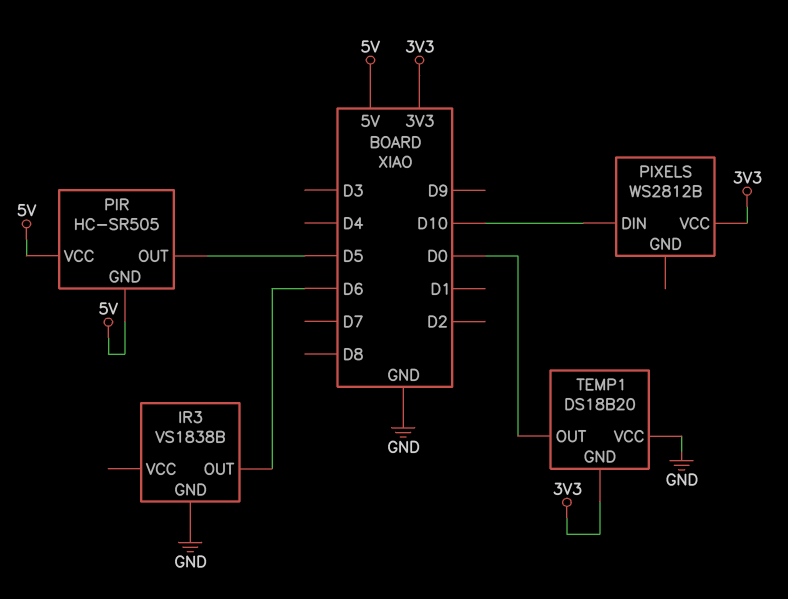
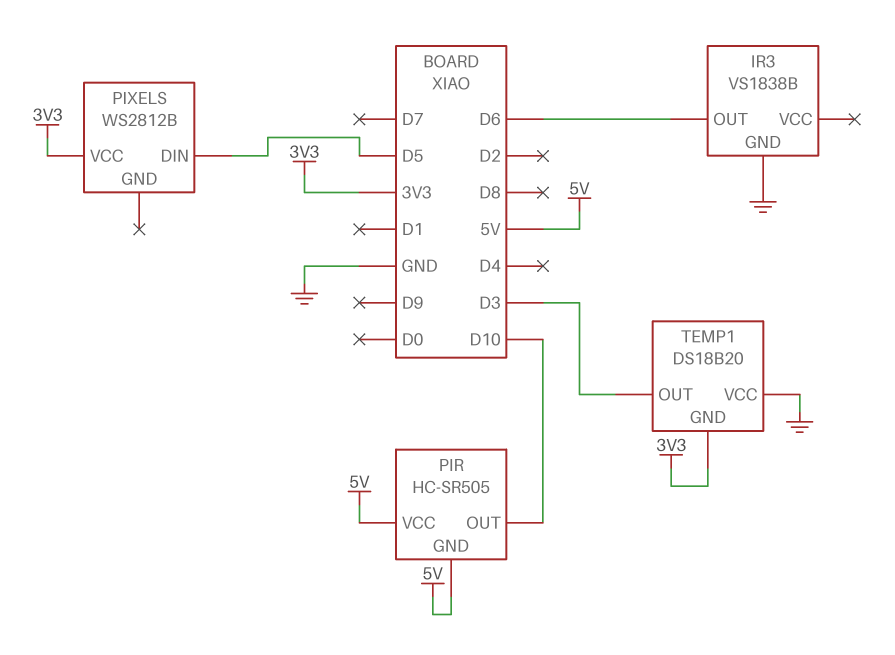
PIR pin OUT: D5 -> D10
PIXELS pin DIN: D10 -> D5
TEMP1 pin OUT: D0 -> D3

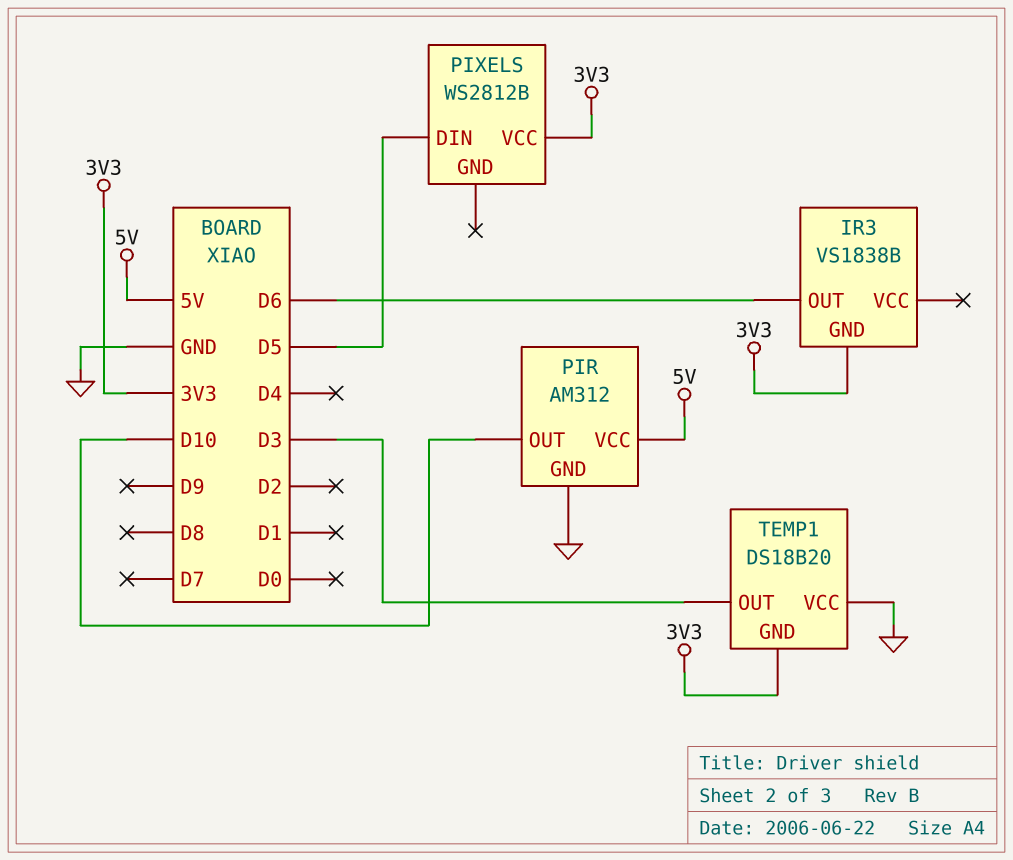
IR3 pin GND: GND -> 3V3
PIR: HC-SR505 -> AM312
PIR pin GND: 5V -> GND

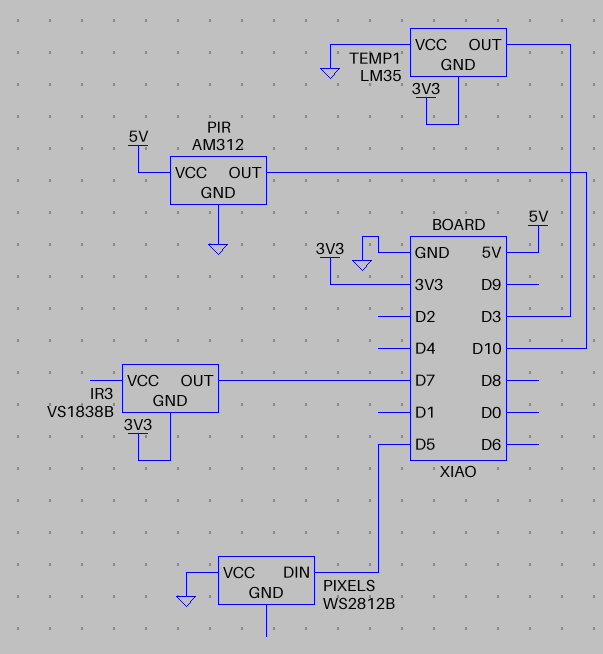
IR3 pin OUT: D6 -> D7
PIXELS pin VCC: 3V3 -> GND
TEMP1: DS18B20 -> LM35

